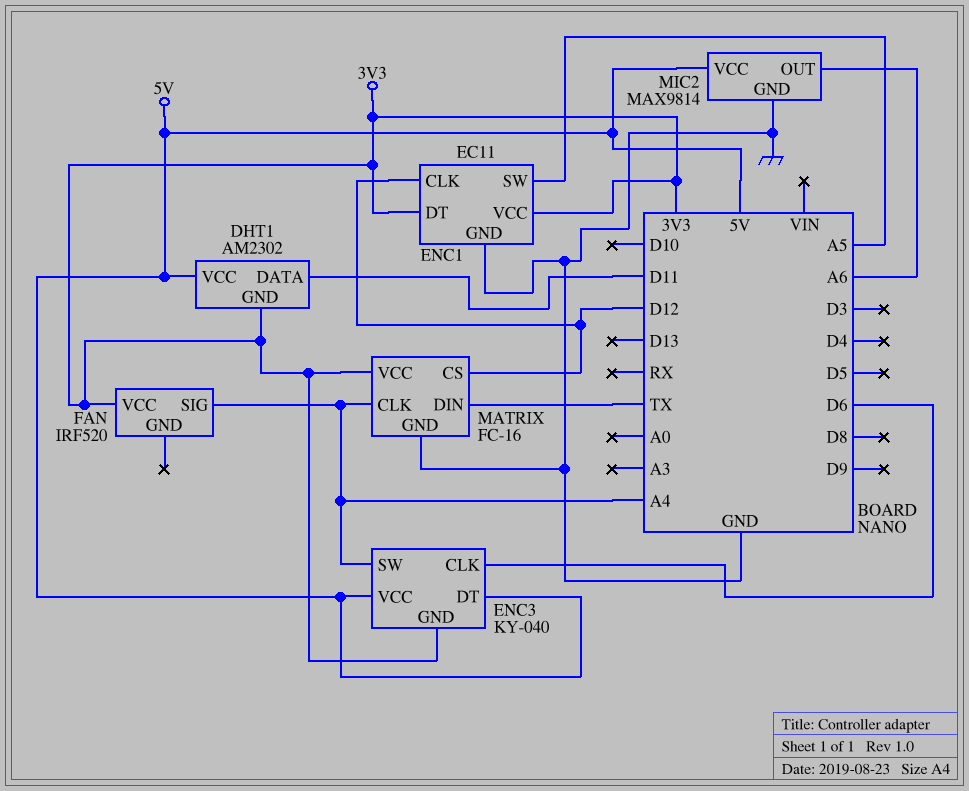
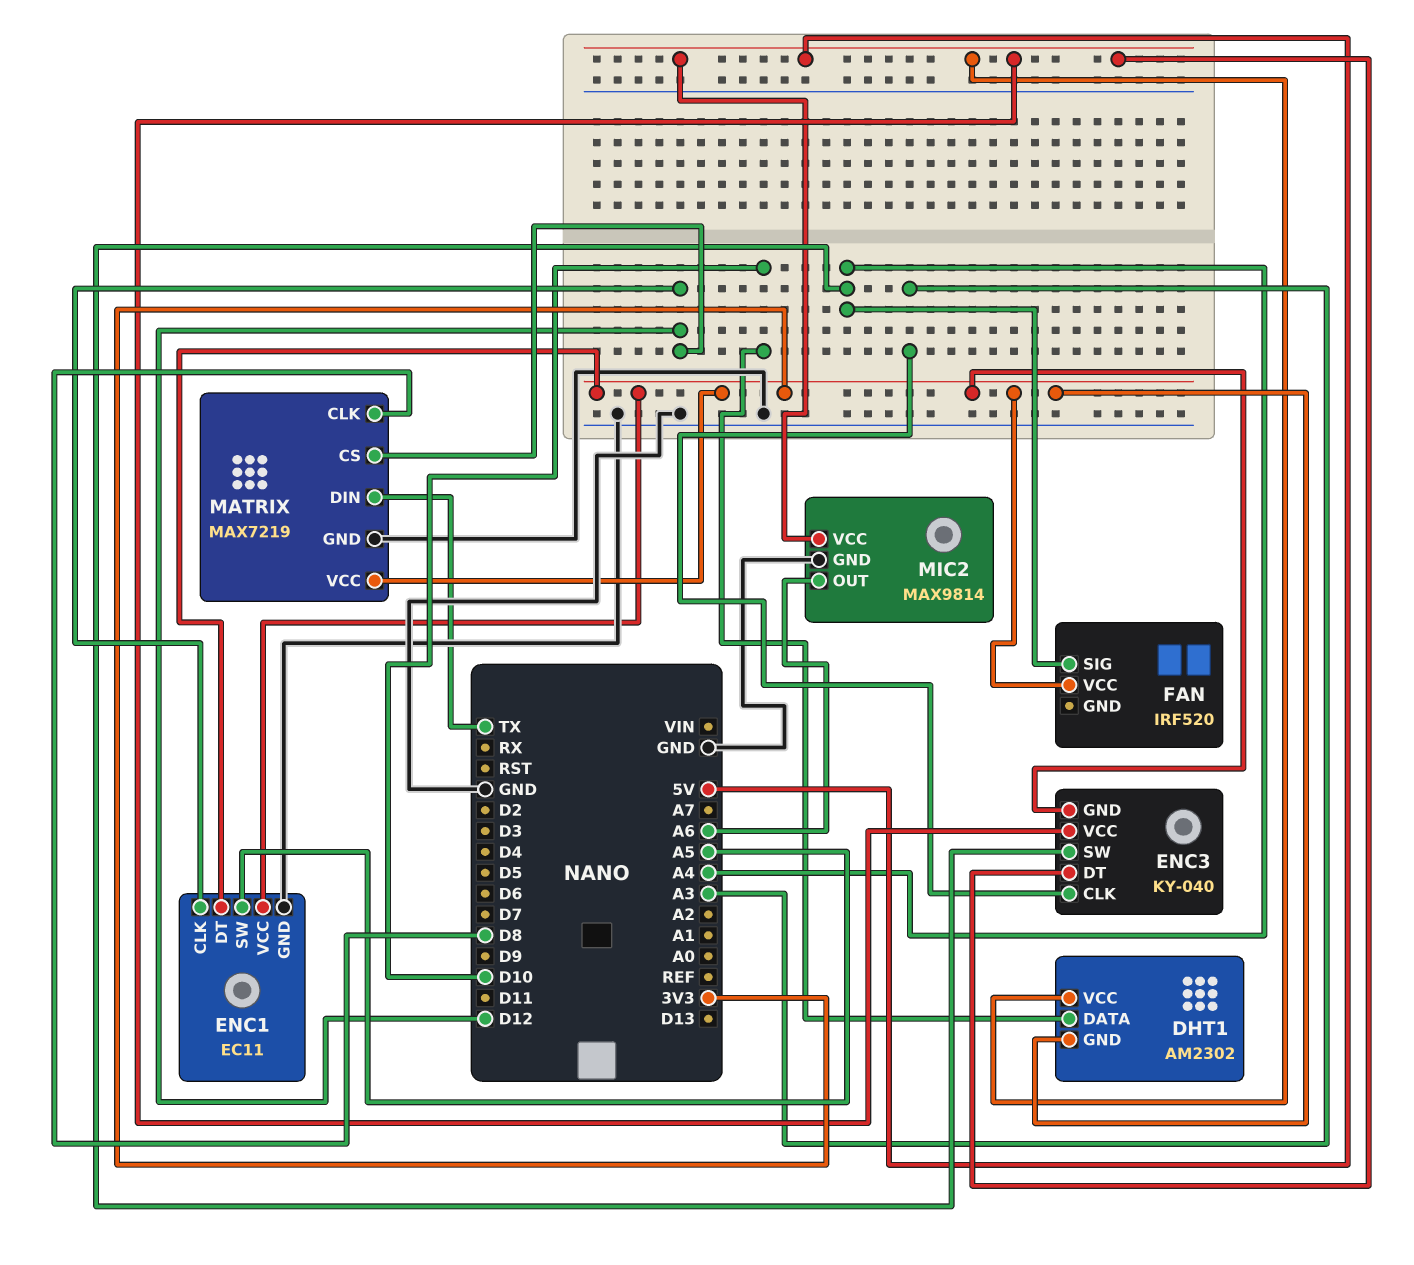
DHT1 pin DATA: D11 -> D10
ENC3 pin CLK: D6 -> A3
MATRIX: FC-16 -> MAX7219
MATRIX pin CLK: A4 -> D8

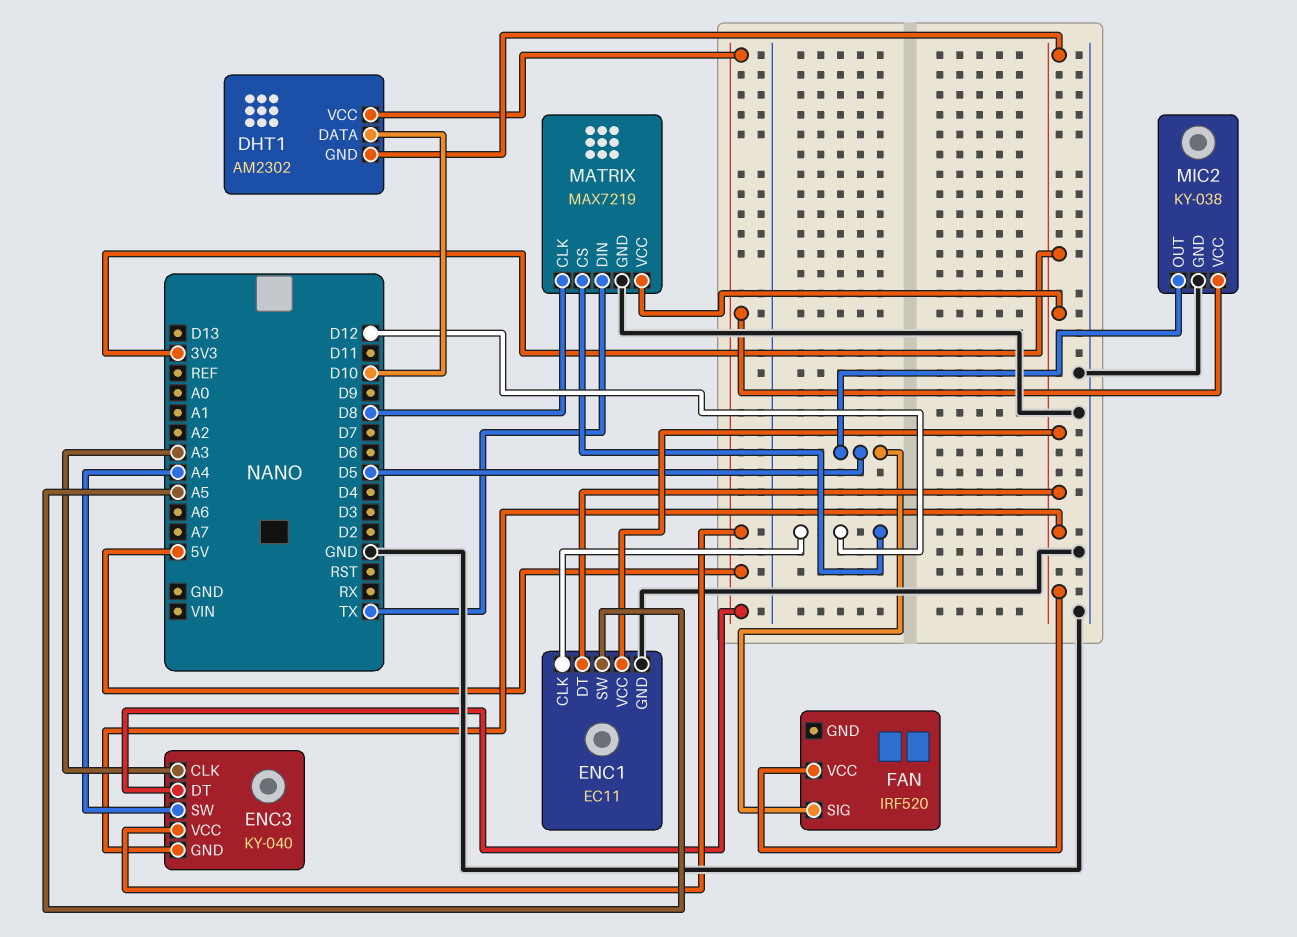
FAN pin SIG: A4 -> D5
MIC2: MAX9814 -> KY-038
MIC2 pin OUT: A6 -> D5

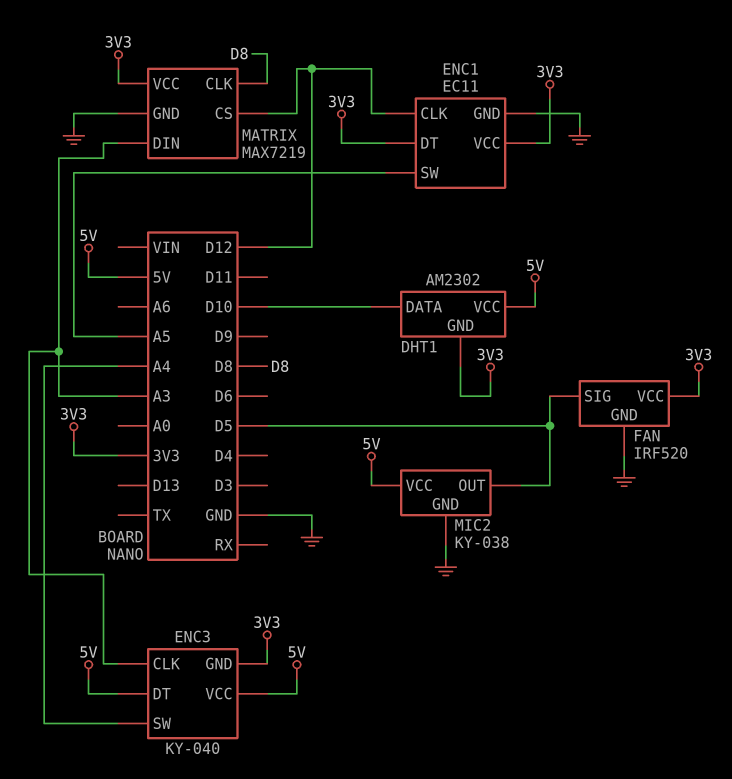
FAN pin GND: none -> GND
MATRIX pin DIN: TX -> A3

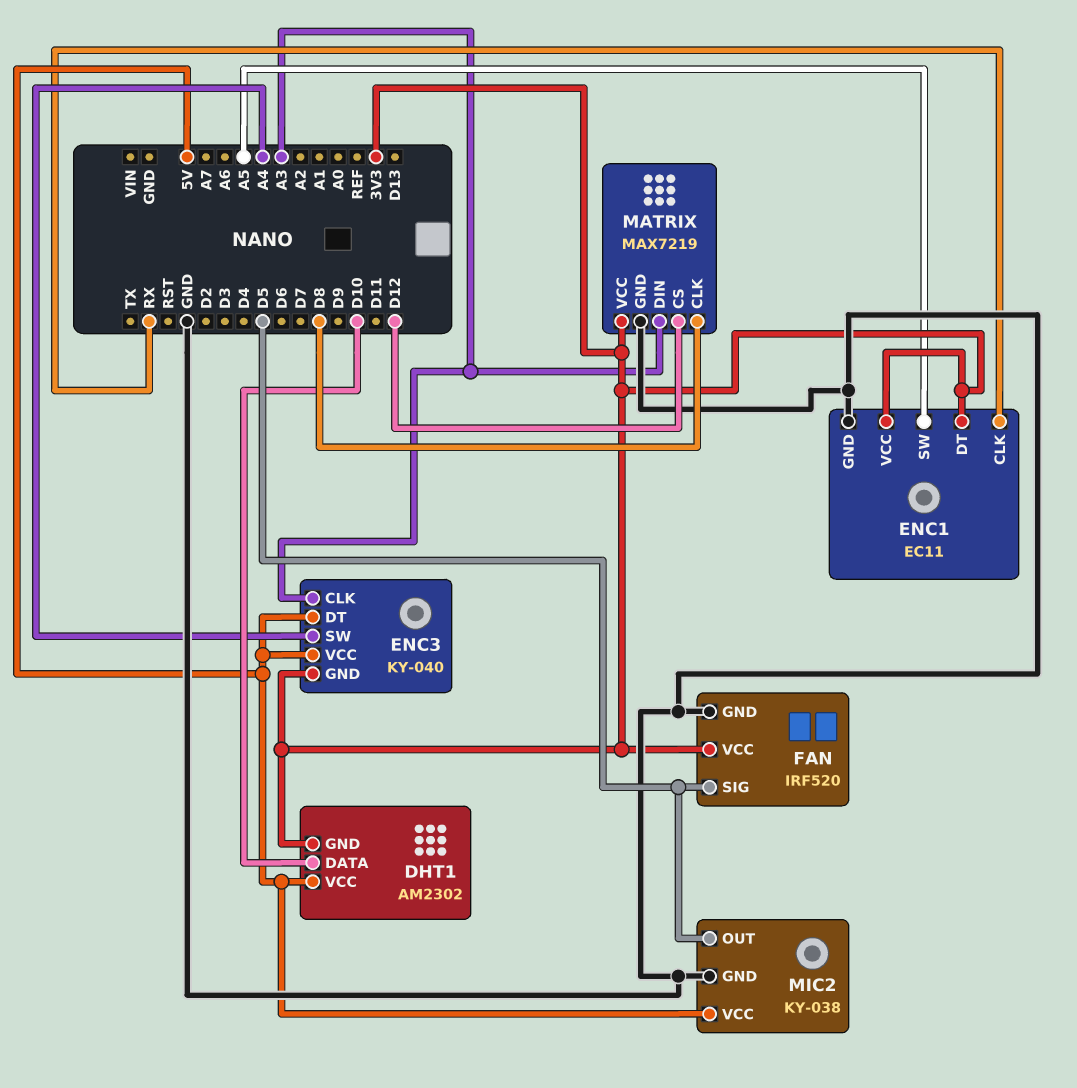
ENC1 pin CLK: D12 -> RX

